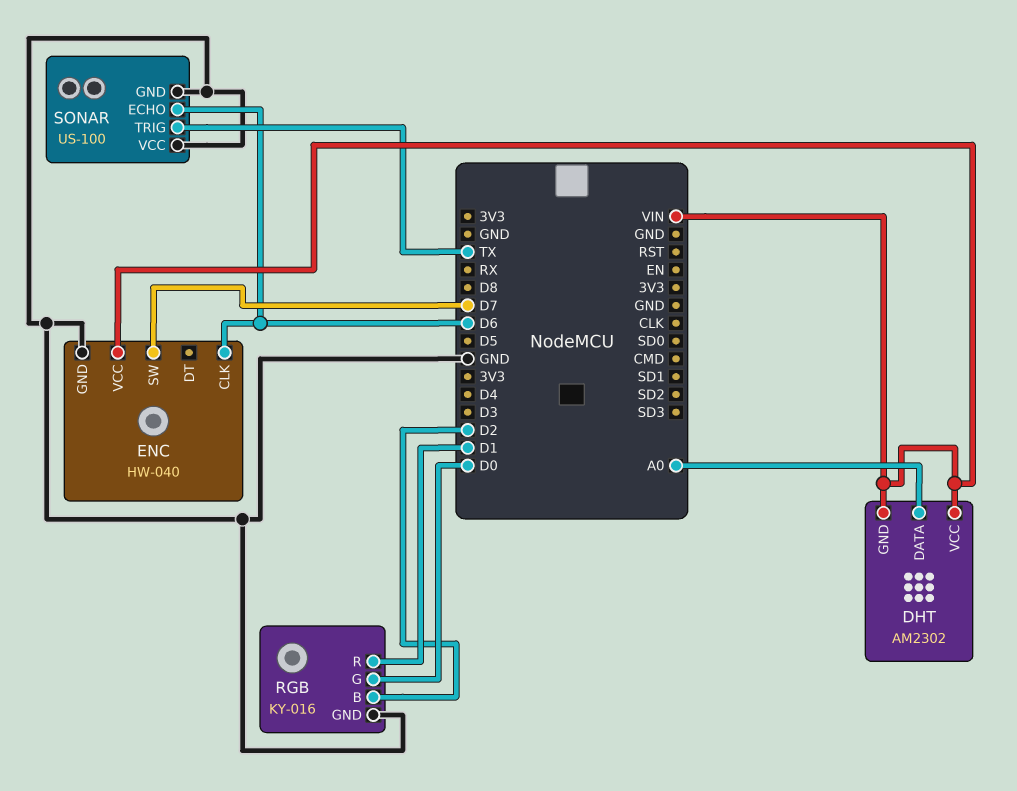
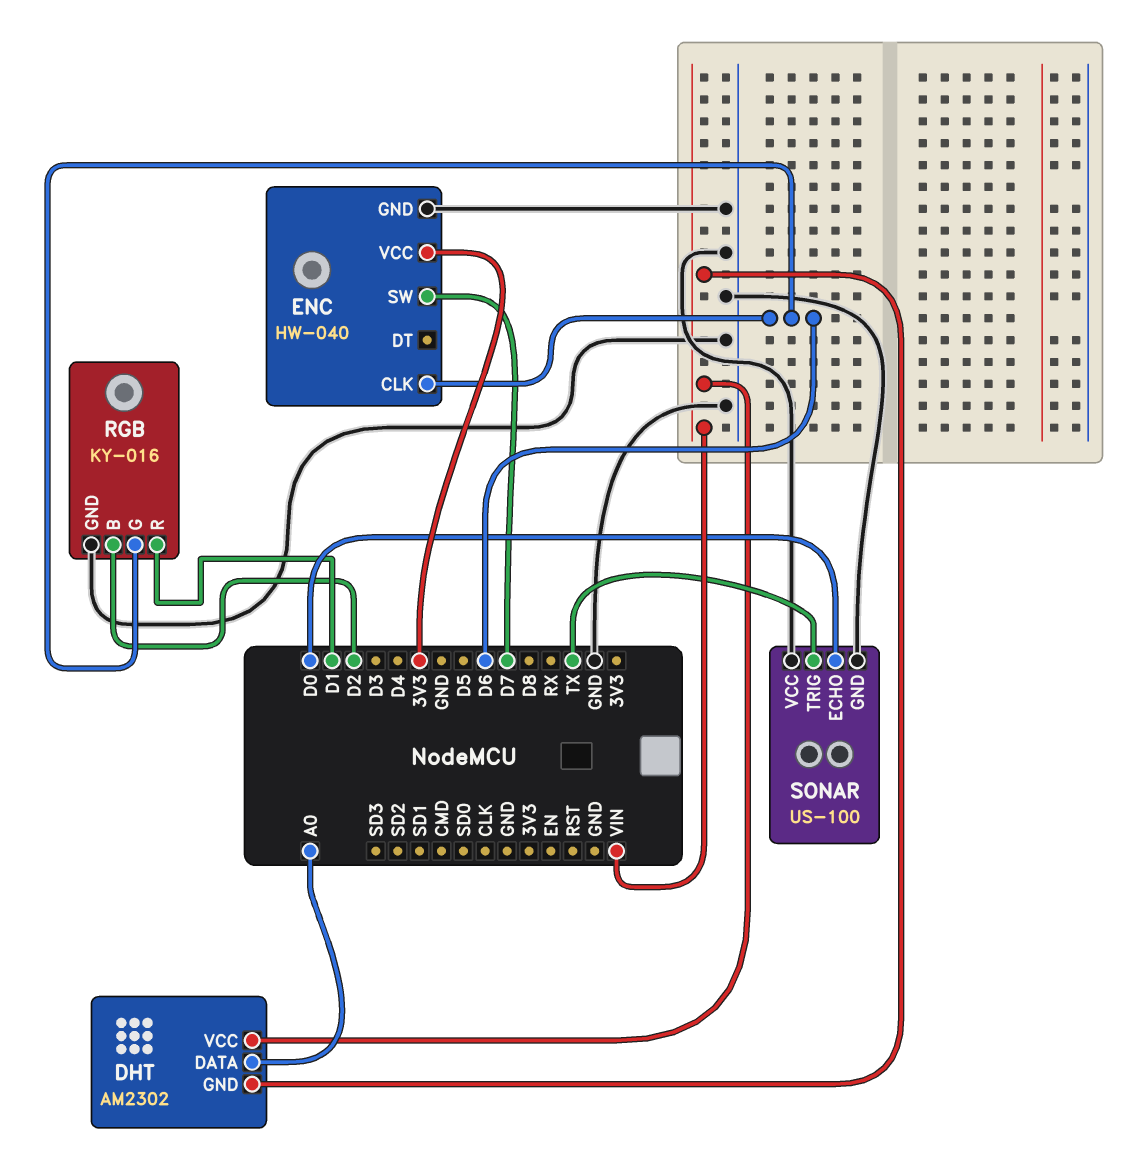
ENC pin VCC: VIN -> 3V3
RGB pin G: D0 -> D6
SONAR pin ECHO: D6 -> D0

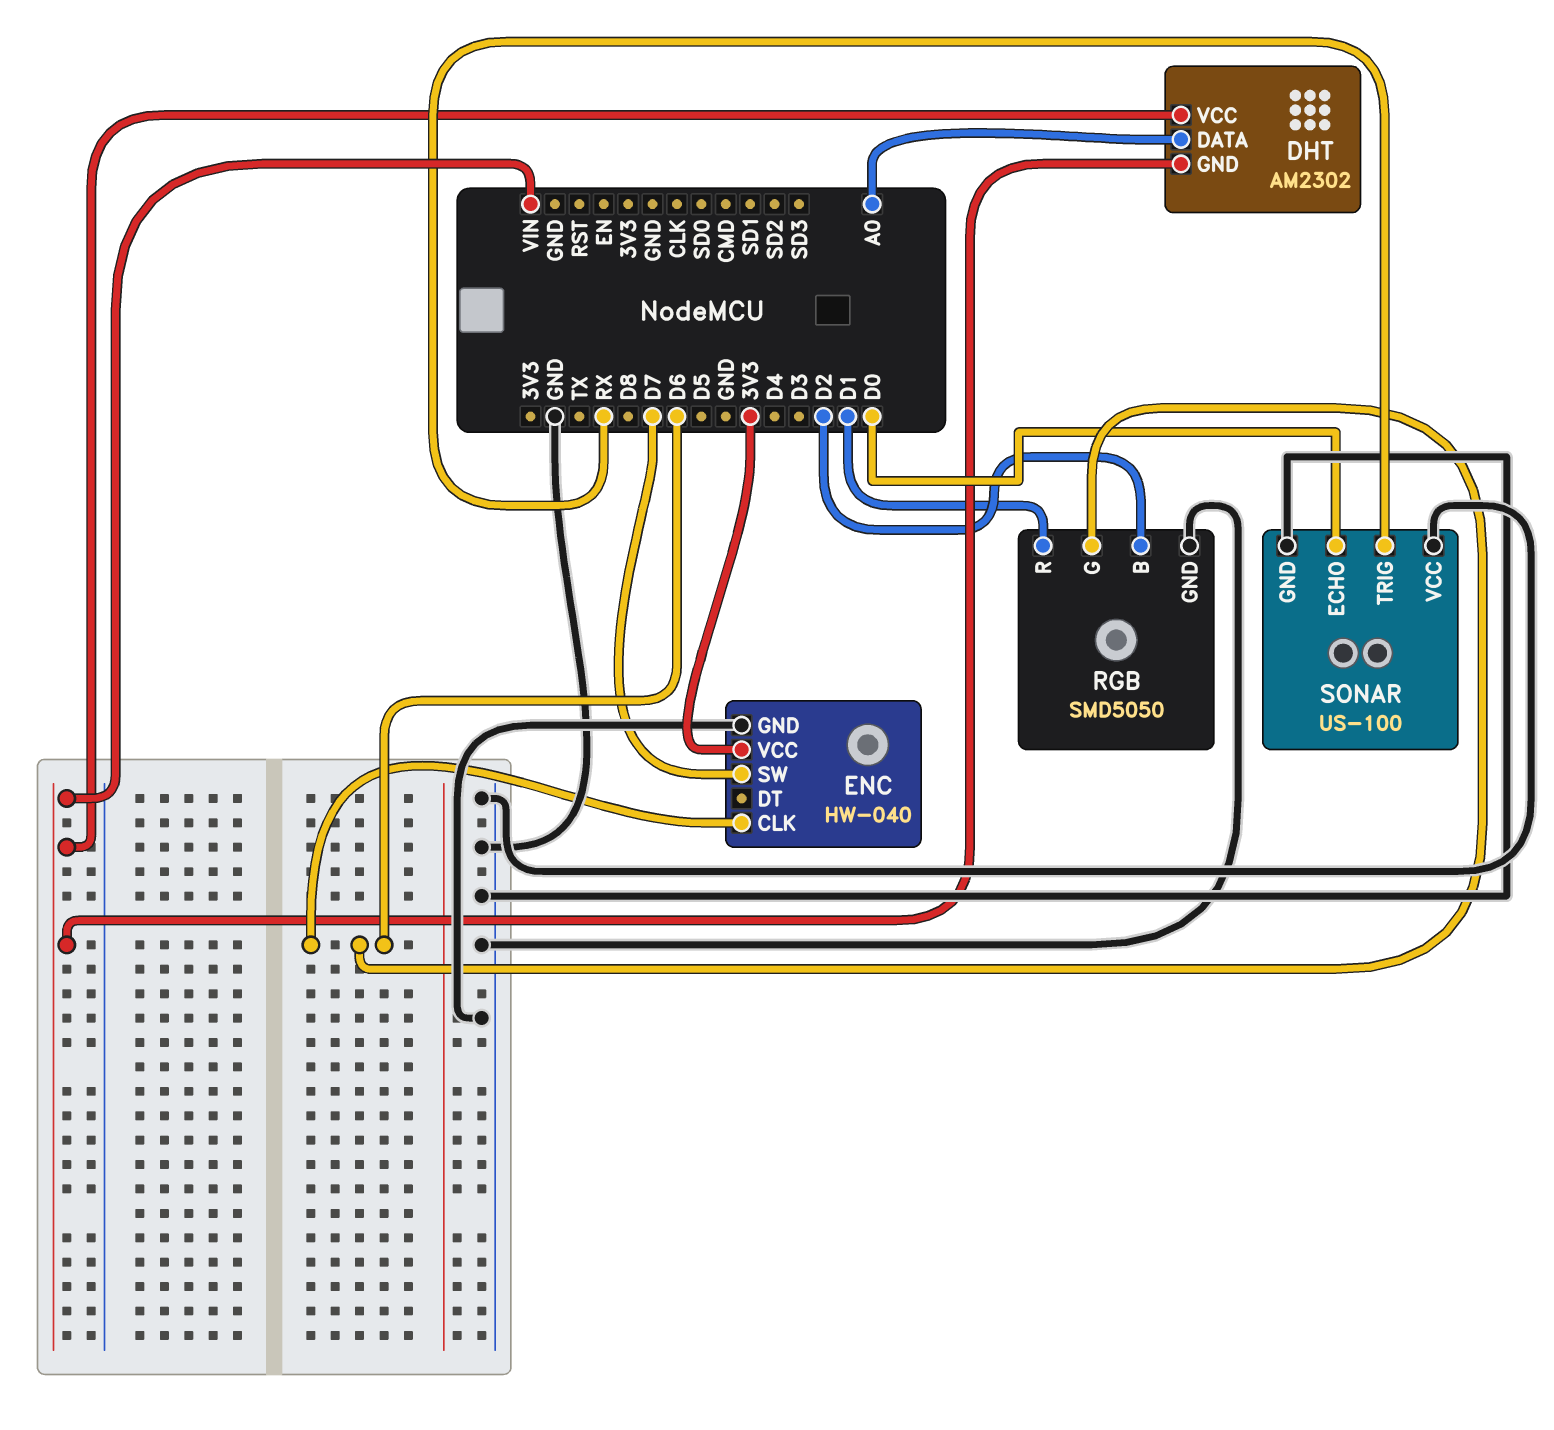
RGB: KY-016 -> SMD5050
SONAR pin TRIG: TX -> RX

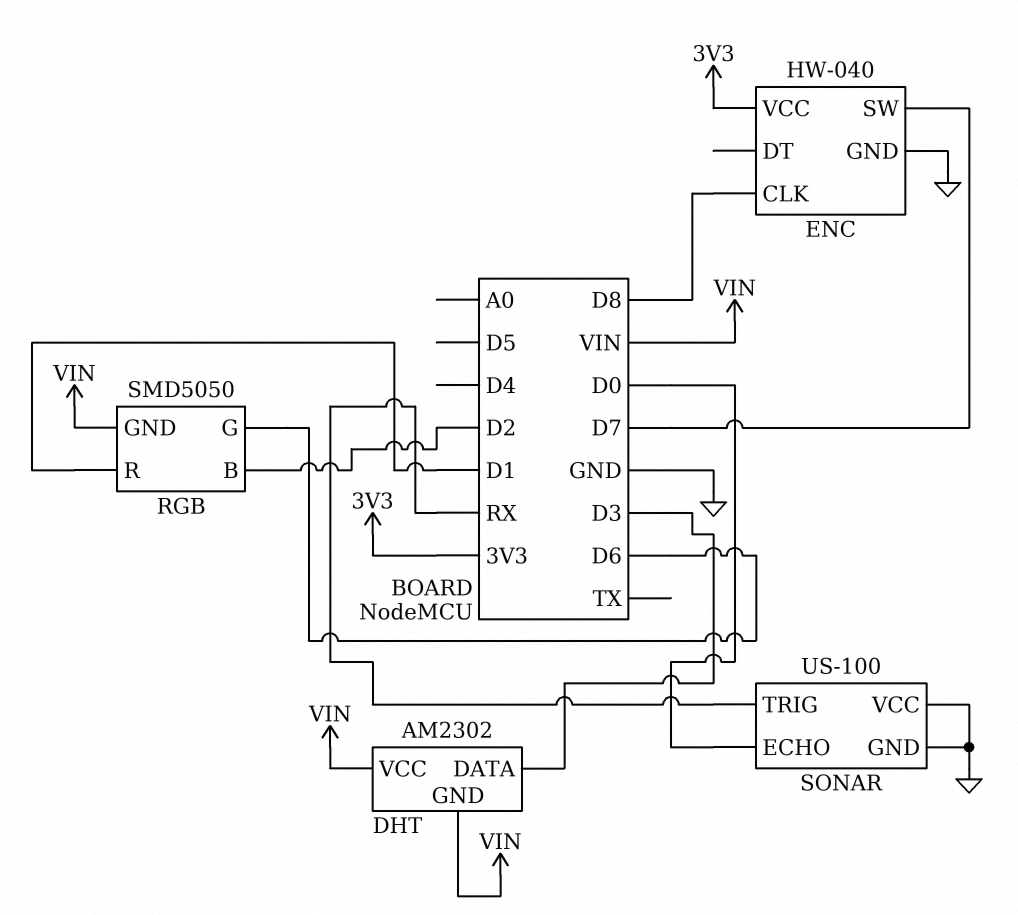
DHT pin DATA: A0 -> D3
ENC pin CLK: D6 -> D8
RGB pin GND: GND -> VIN

